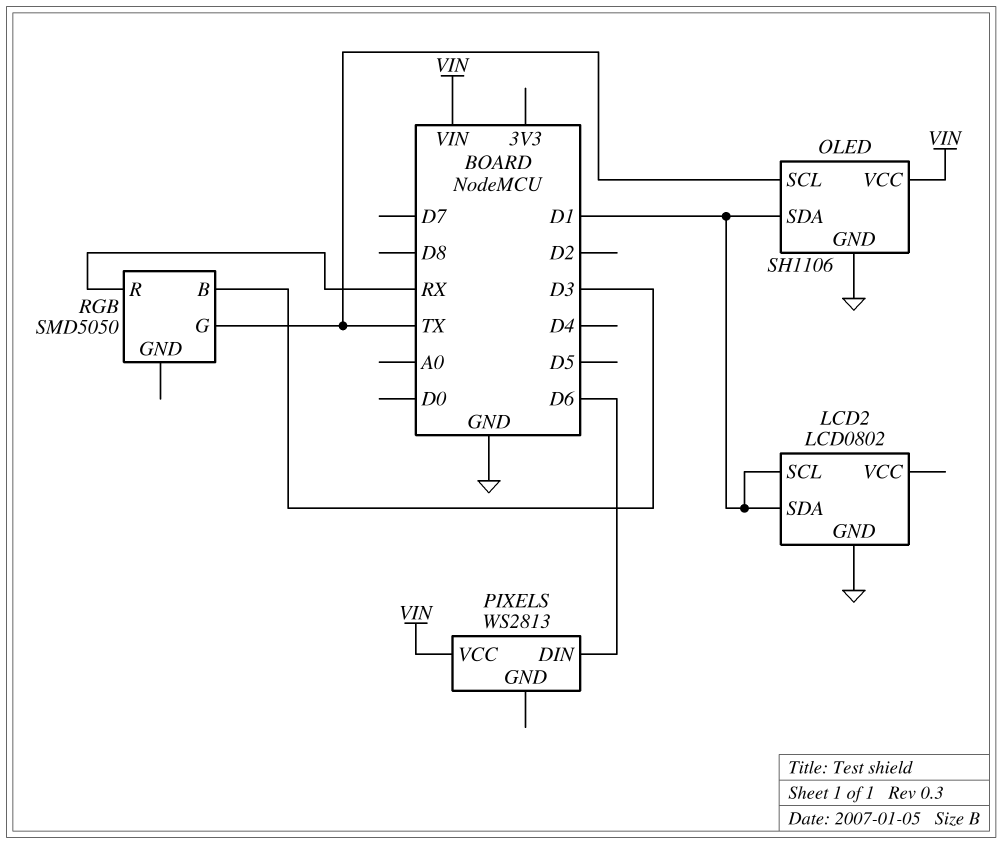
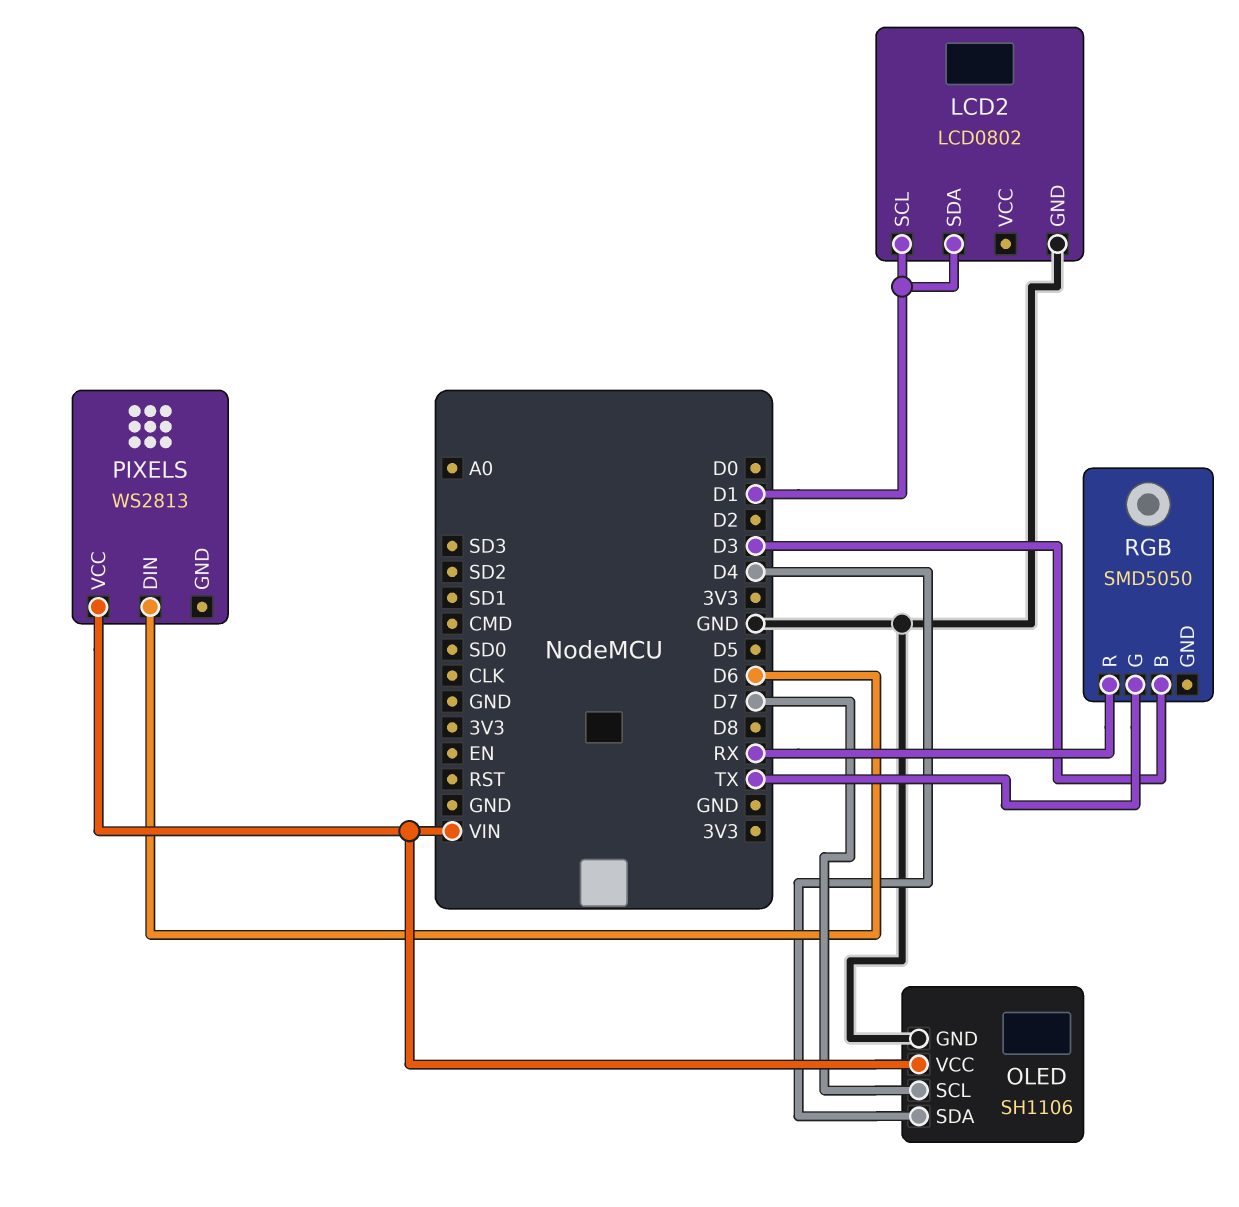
OLED pin SCL: TX -> D7
OLED pin SDA: D1 -> D4

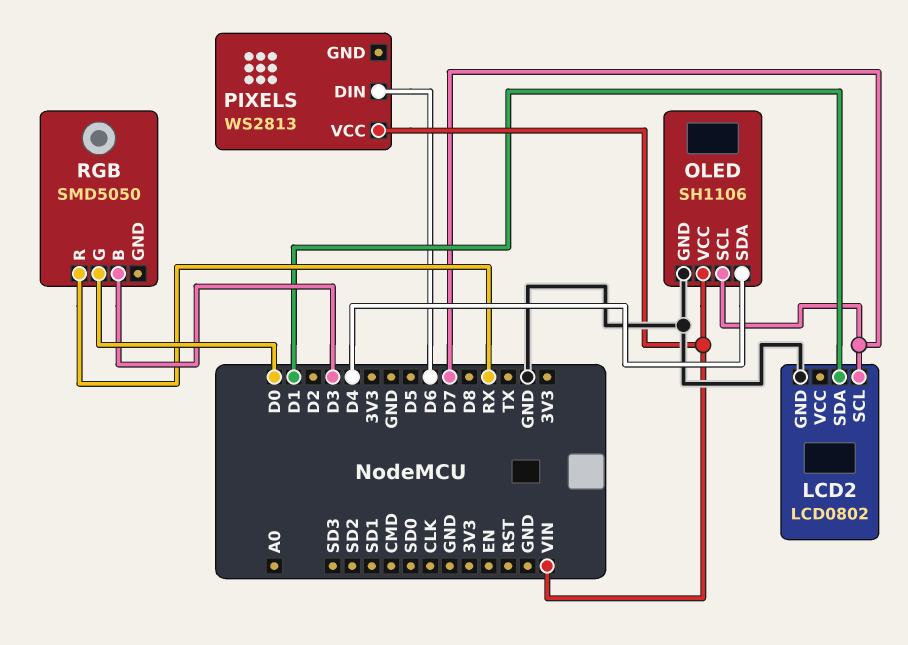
LCD2 pin SCL: D1 -> D7
RGB pin G: TX -> D0

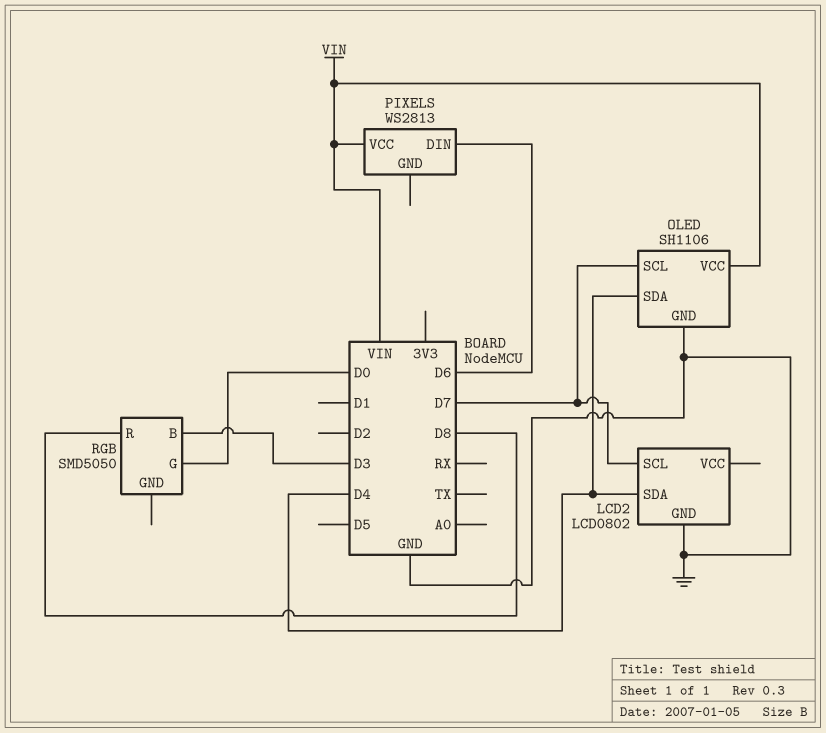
LCD2 pin SDA: D1 -> D4
RGB pin R: RX -> D8

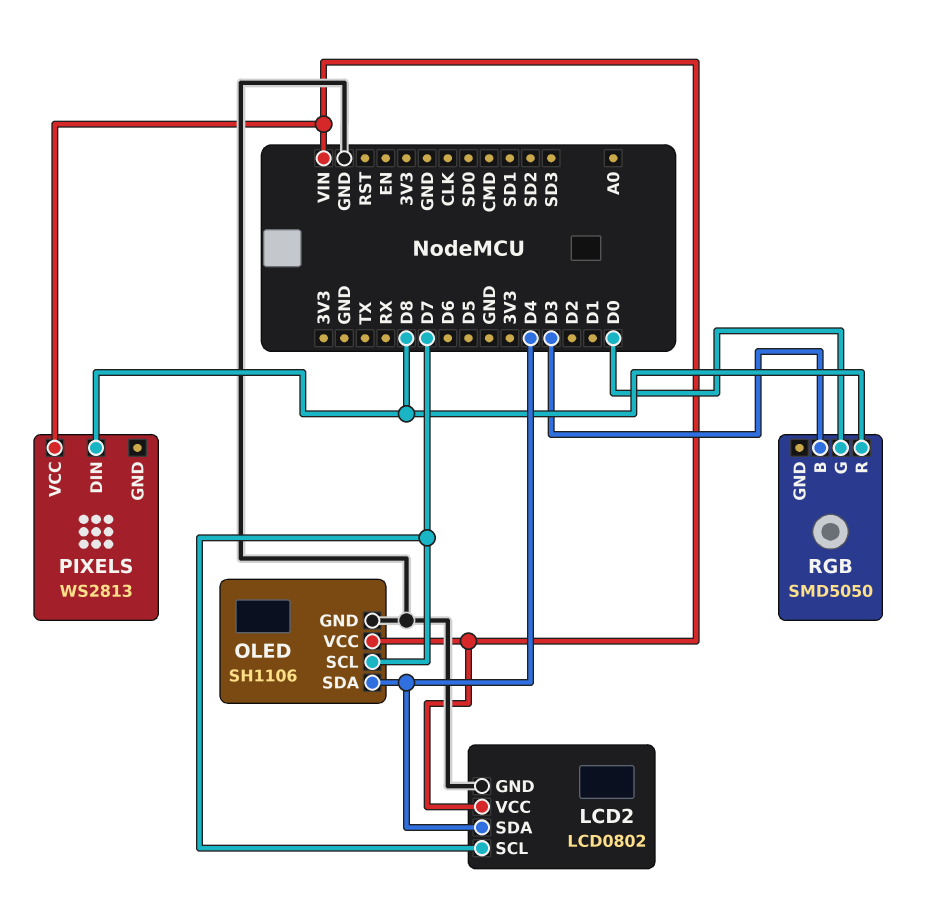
LCD2 pin VCC: none -> VIN
PIXELS pin DIN: D6 -> D8

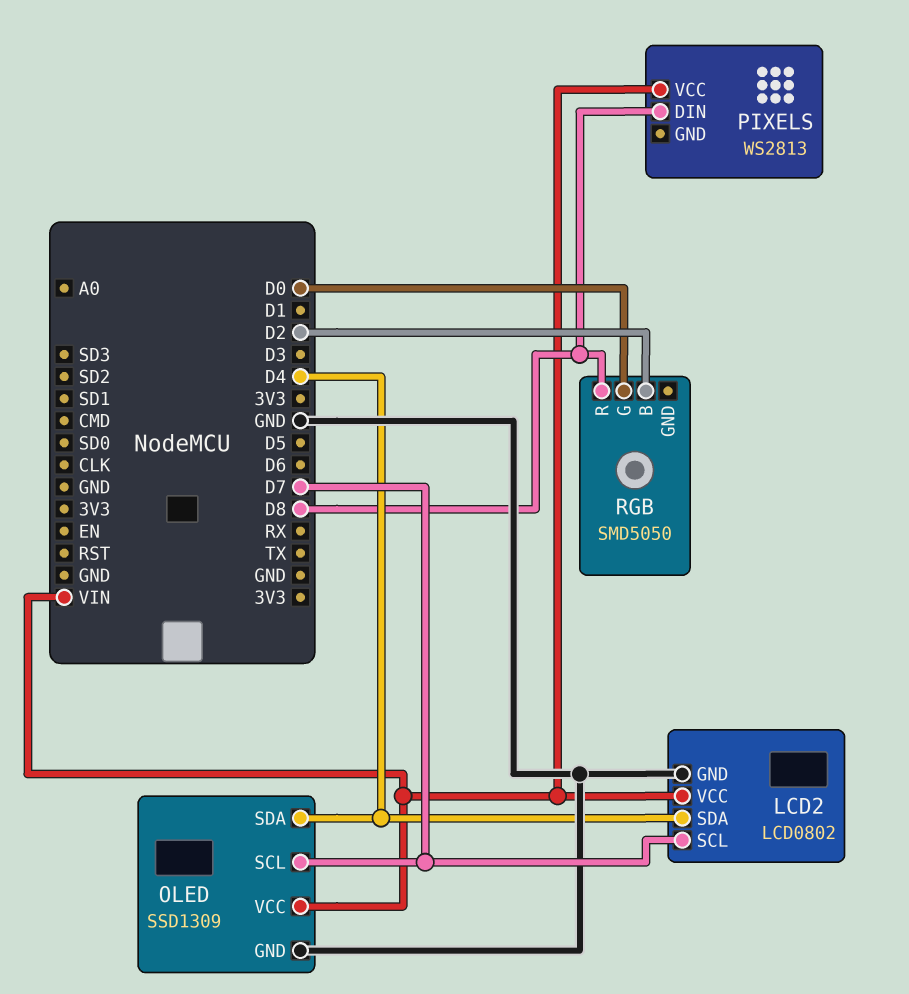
OLED: SH1106 -> SSD1309
RGB pin B: D3 -> D2

